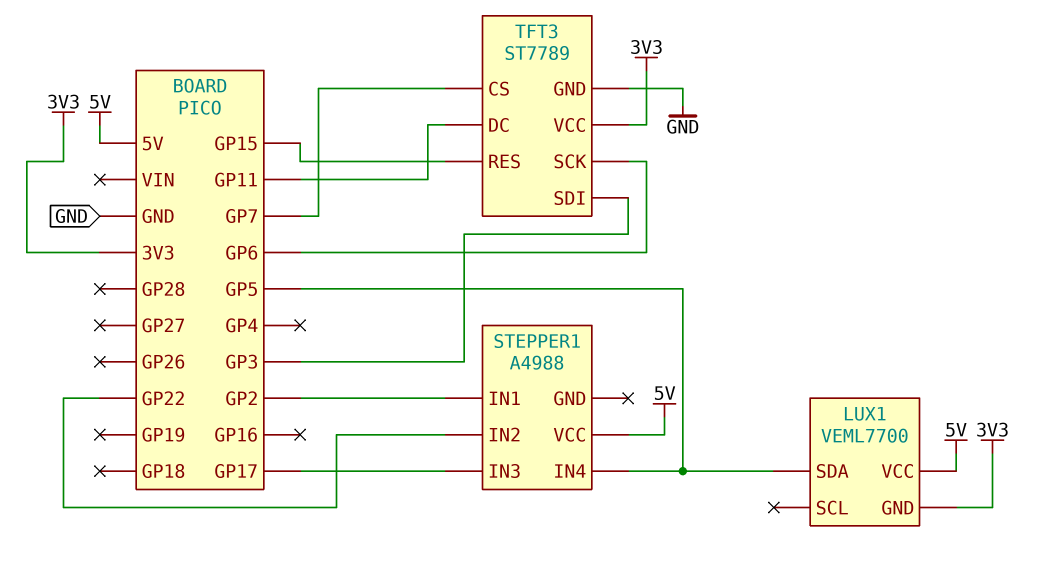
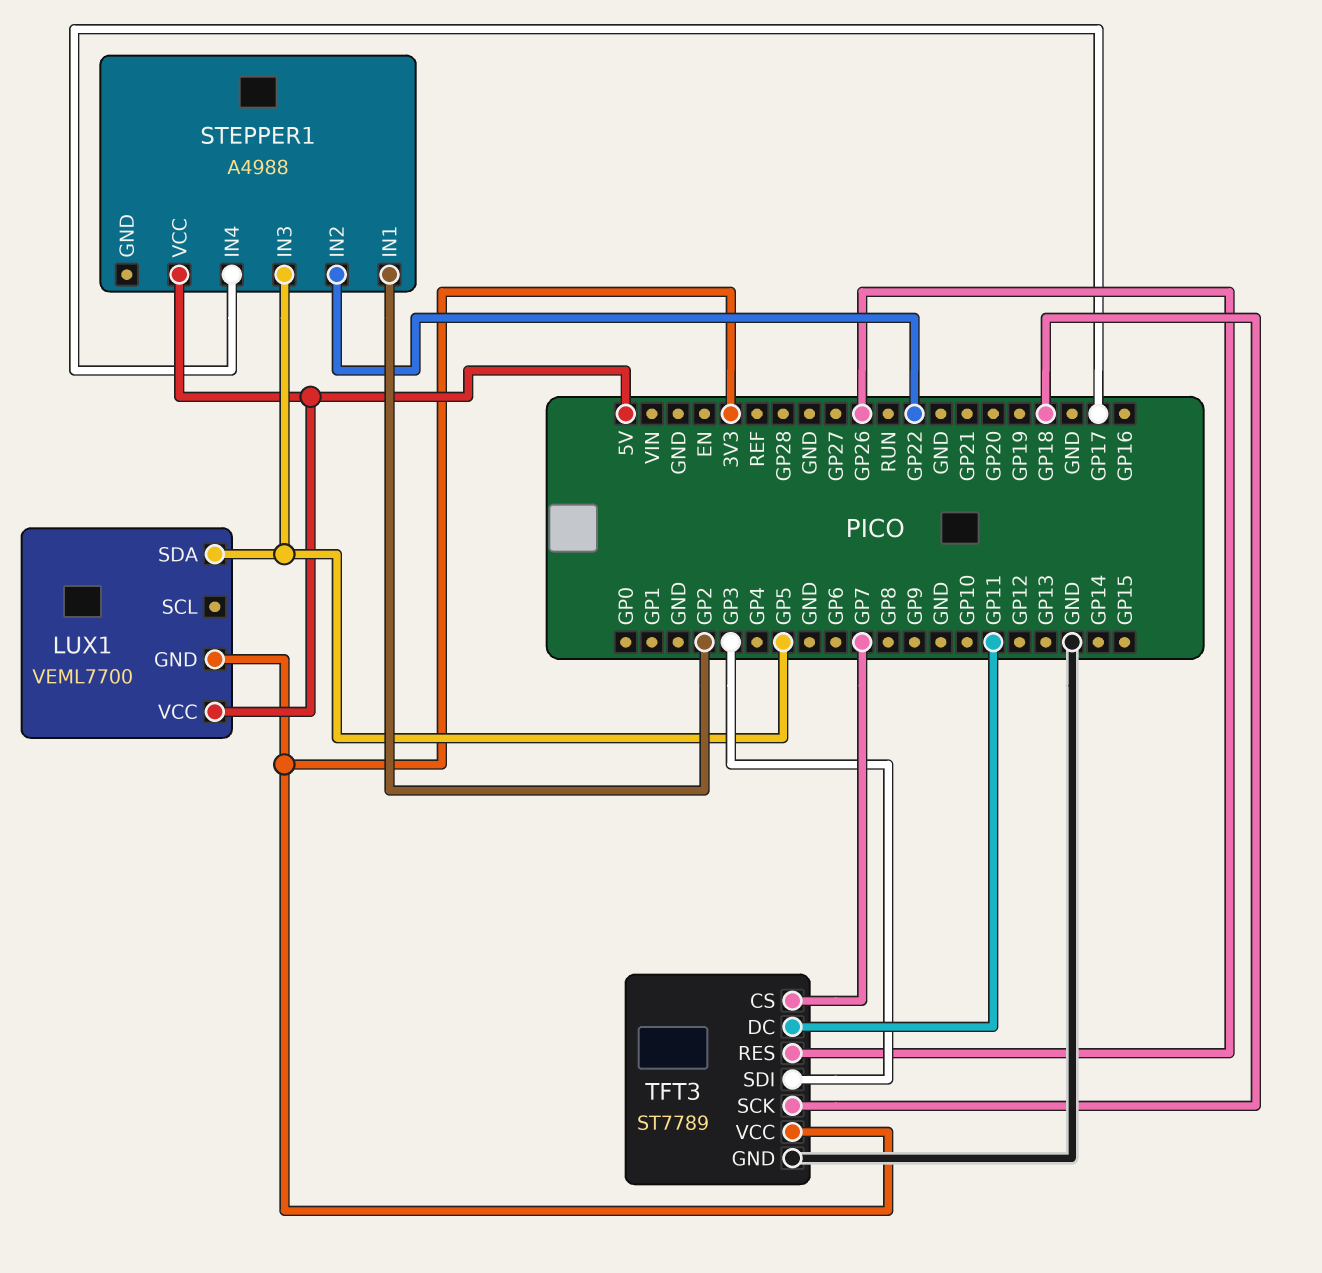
STEPPER1 pin IN3: GP17 -> GP5
STEPPER1 pin IN4: GP5 -> GP17
TFT3 pin RES: GP15 -> GP26
TFT3 pin SCK: GP6 -> GP18

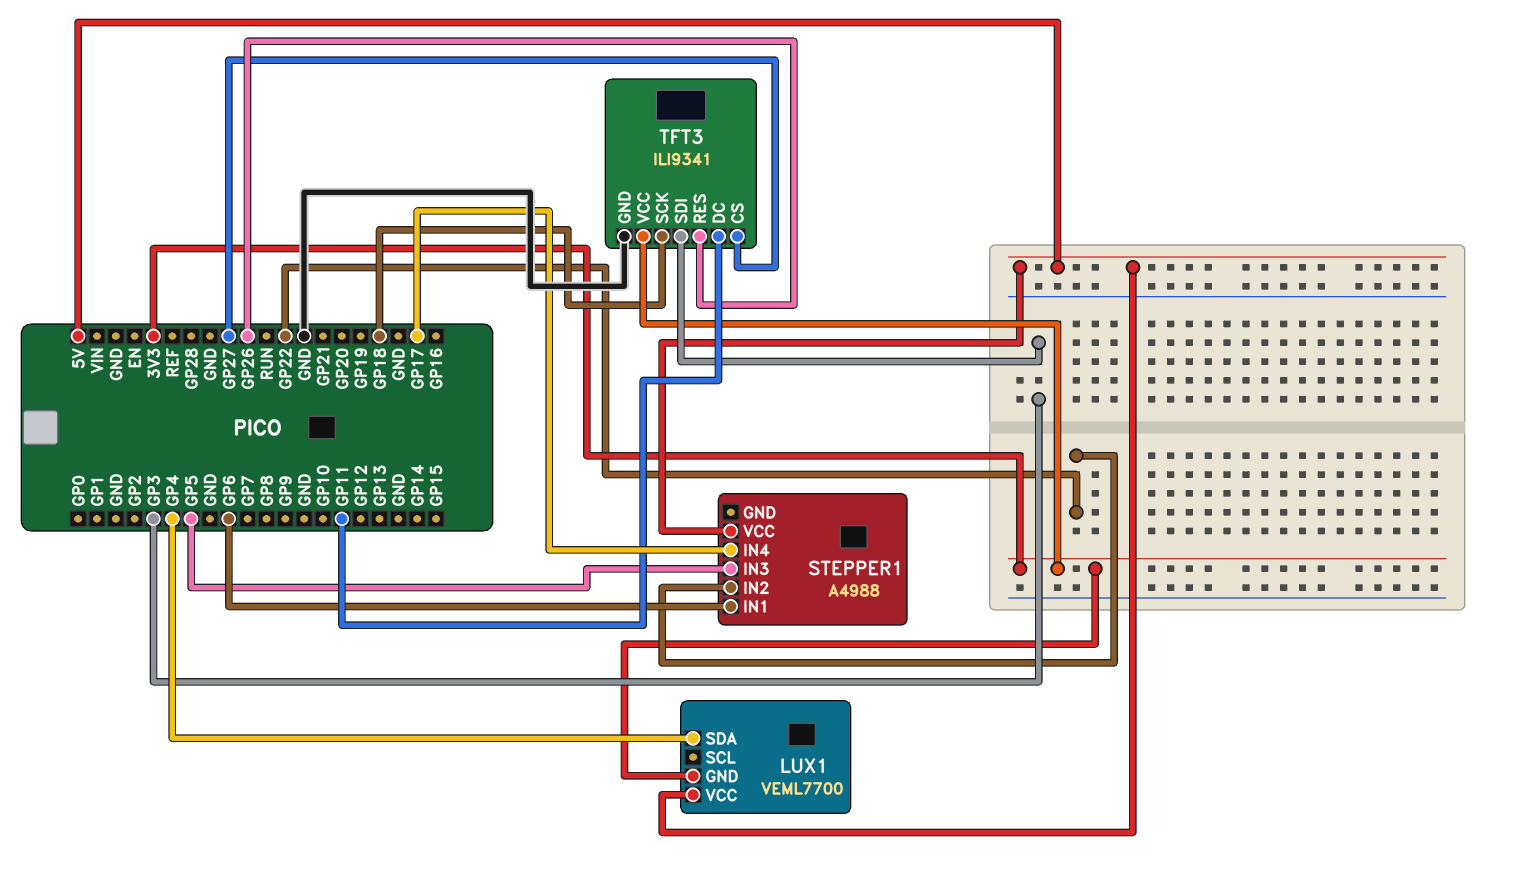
LUX1 pin SDA: GP5 -> GP4
STEPPER1 pin IN1: GP2 -> GP6
TFT3: ST7789 -> ILI9341
TFT3 pin CS: GP7 -> GP27

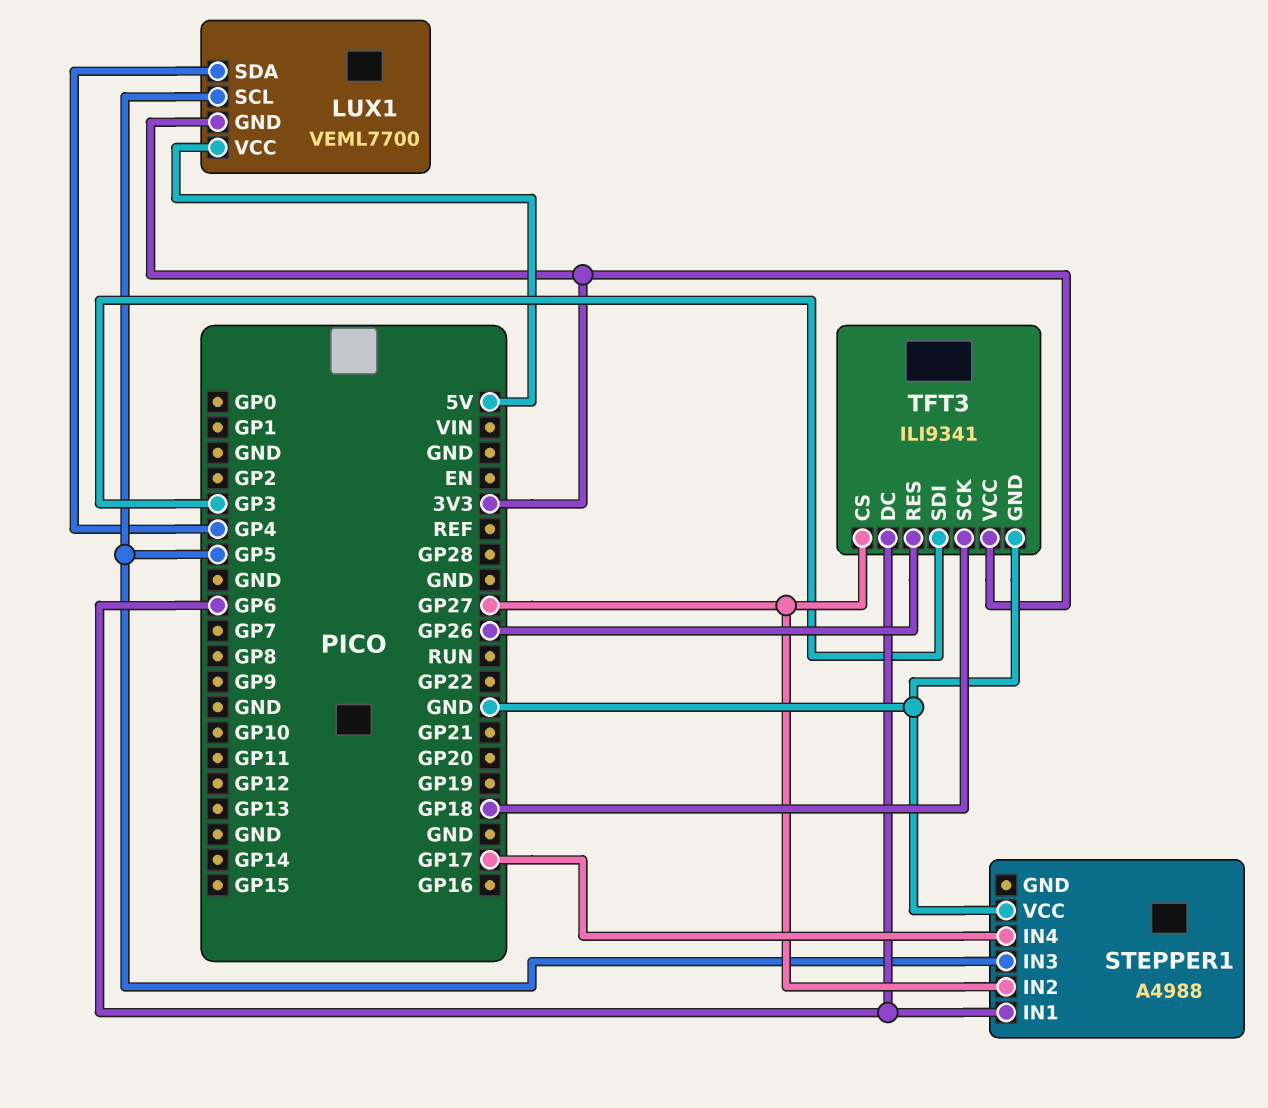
LUX1 pin SCL: none -> GP5
STEPPER1 pin IN2: GP22 -> GP27
STEPPER1 pin VCC: 5V -> GND
TFT3 pin DC: GP11 -> GP6

